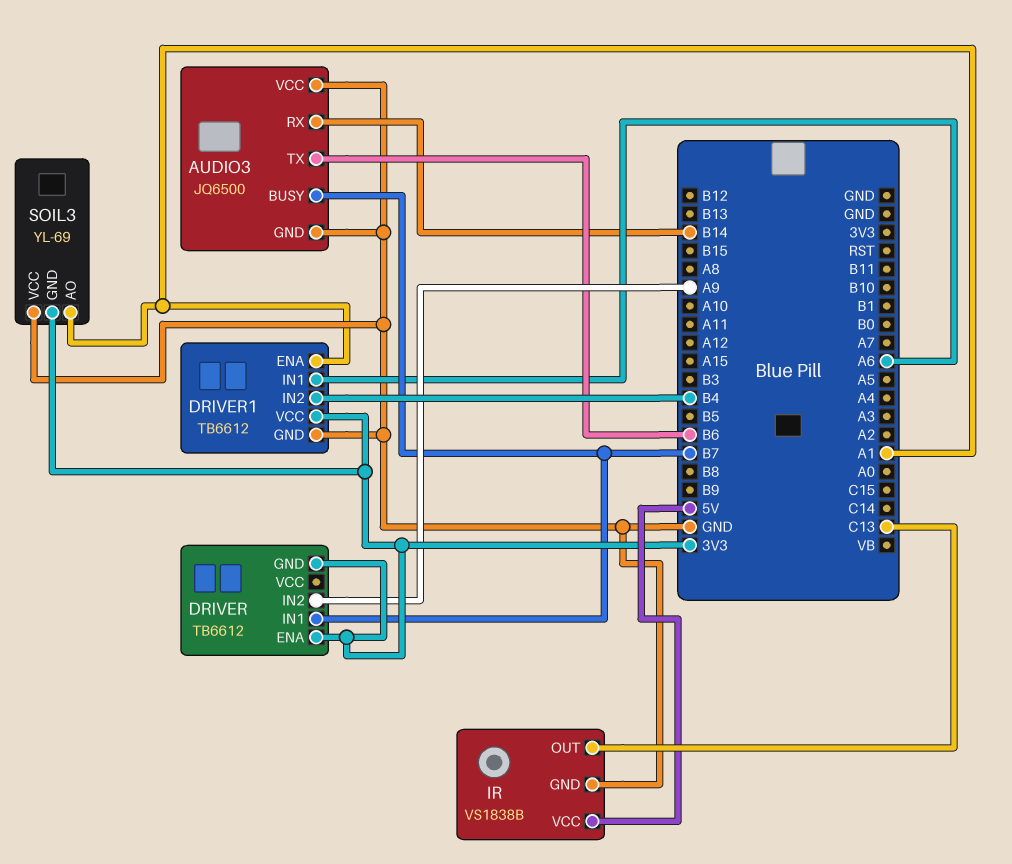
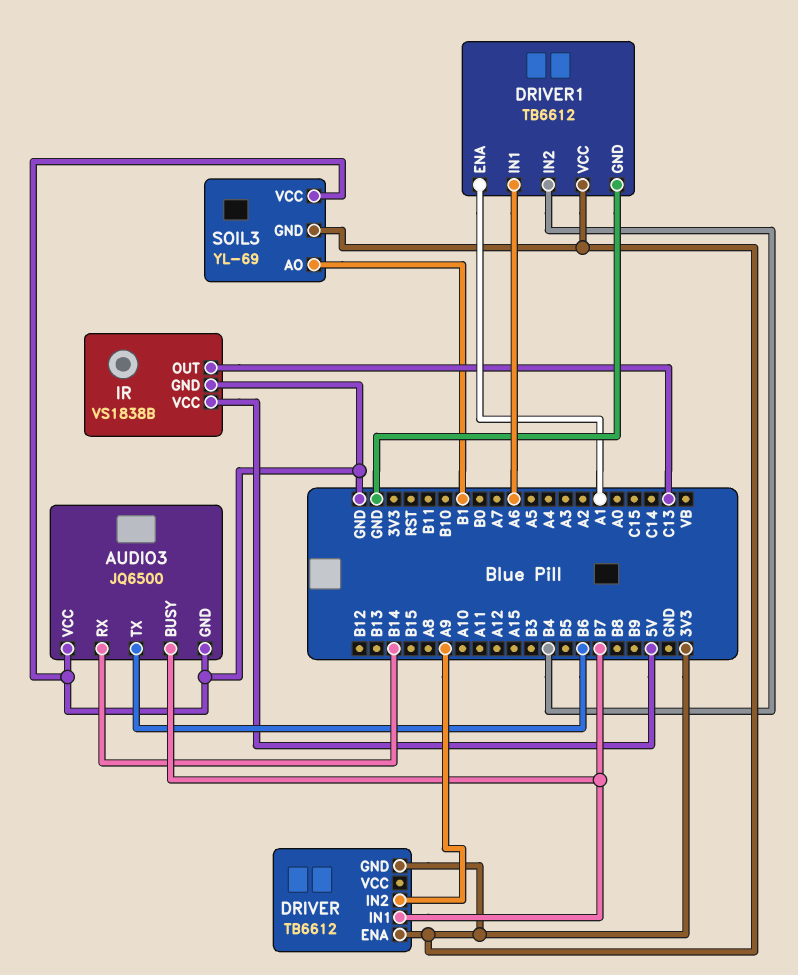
SOIL3 pin AO: A1 -> B1

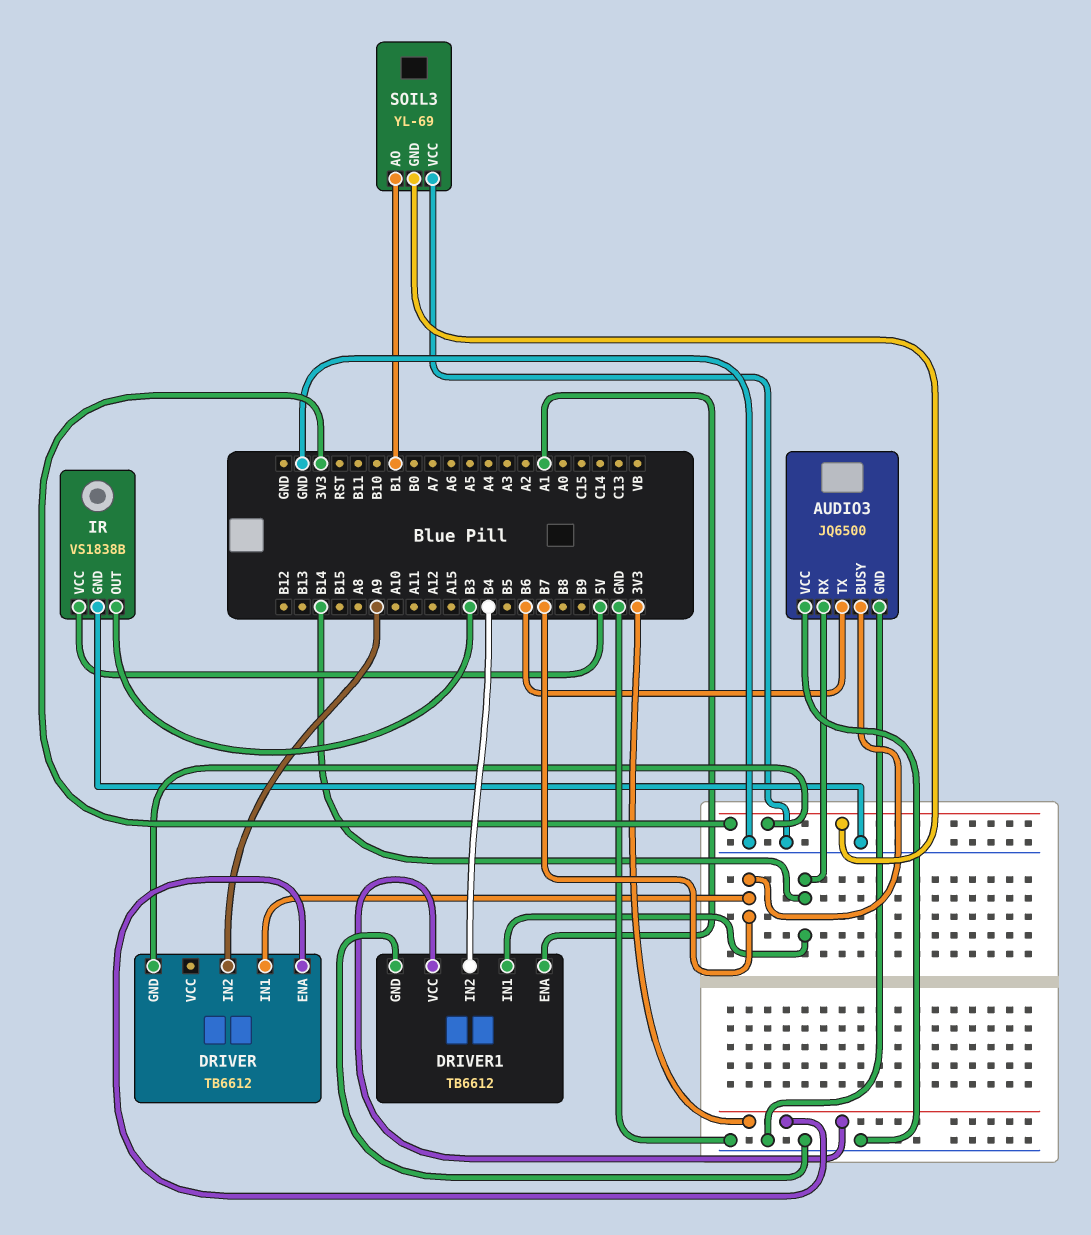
DRIVER1 pin IN1: A6 -> B14
IR pin OUT: C13 -> B3

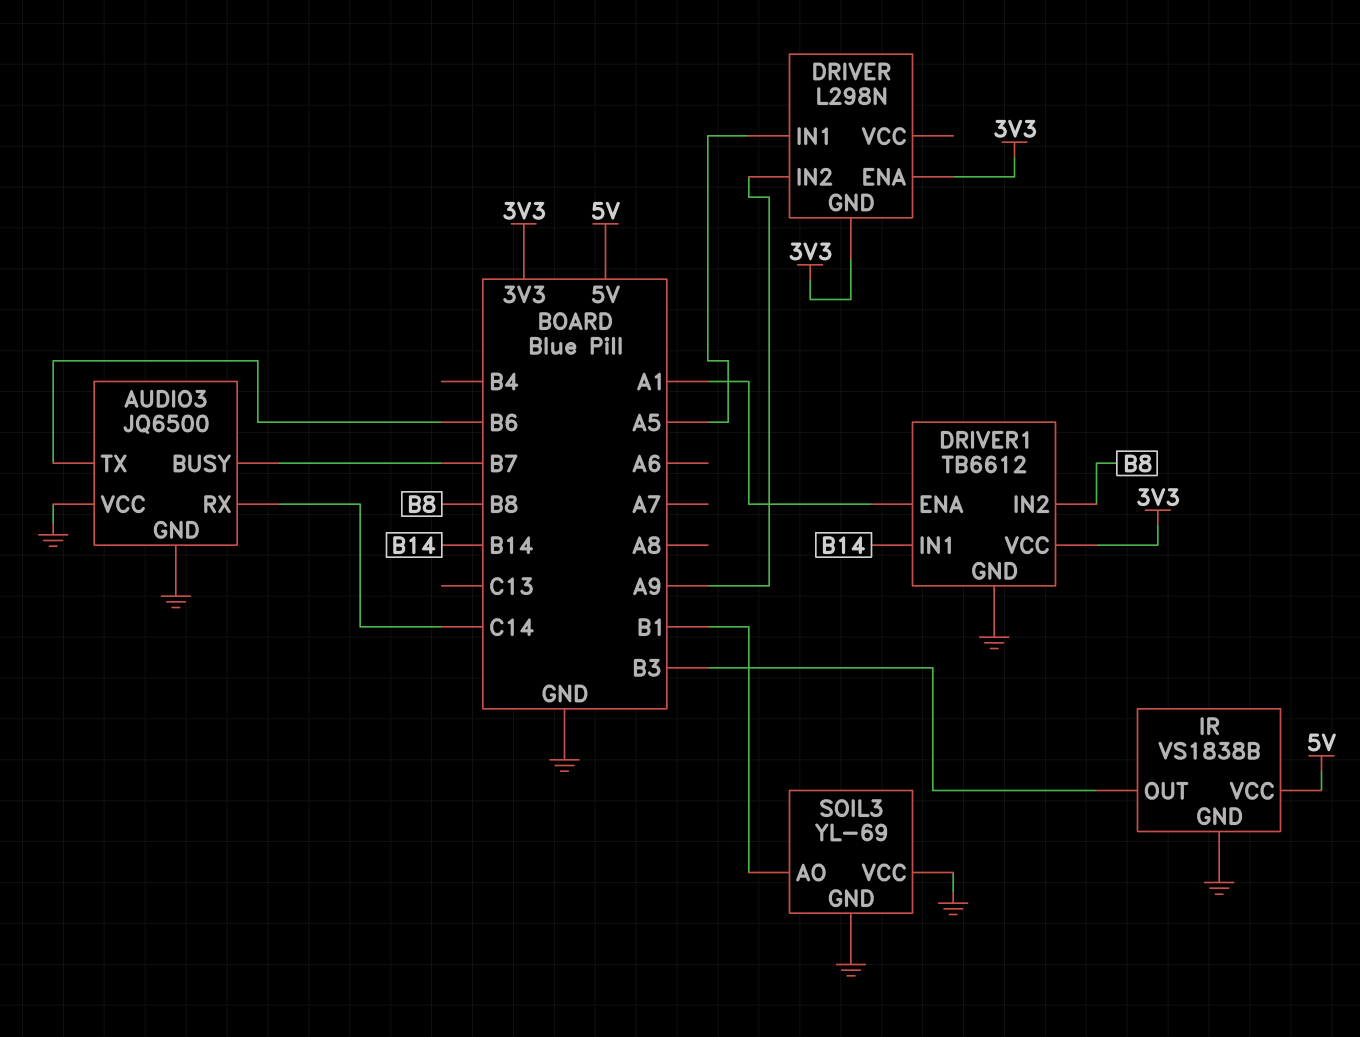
AUDIO3 pin RX: B14 -> C14
DRIVER: TB6612 -> L298N
DRIVER pin IN1: B7 -> A5
DRIVER1 pin IN2: B4 -> B8
SOIL3 pin GND: 3V3 -> GND

